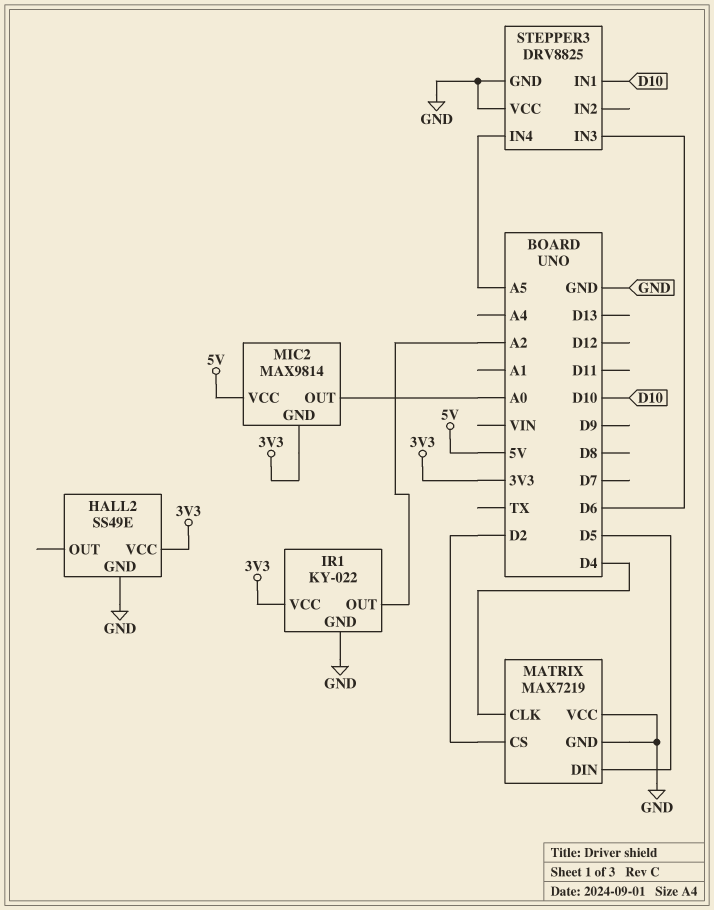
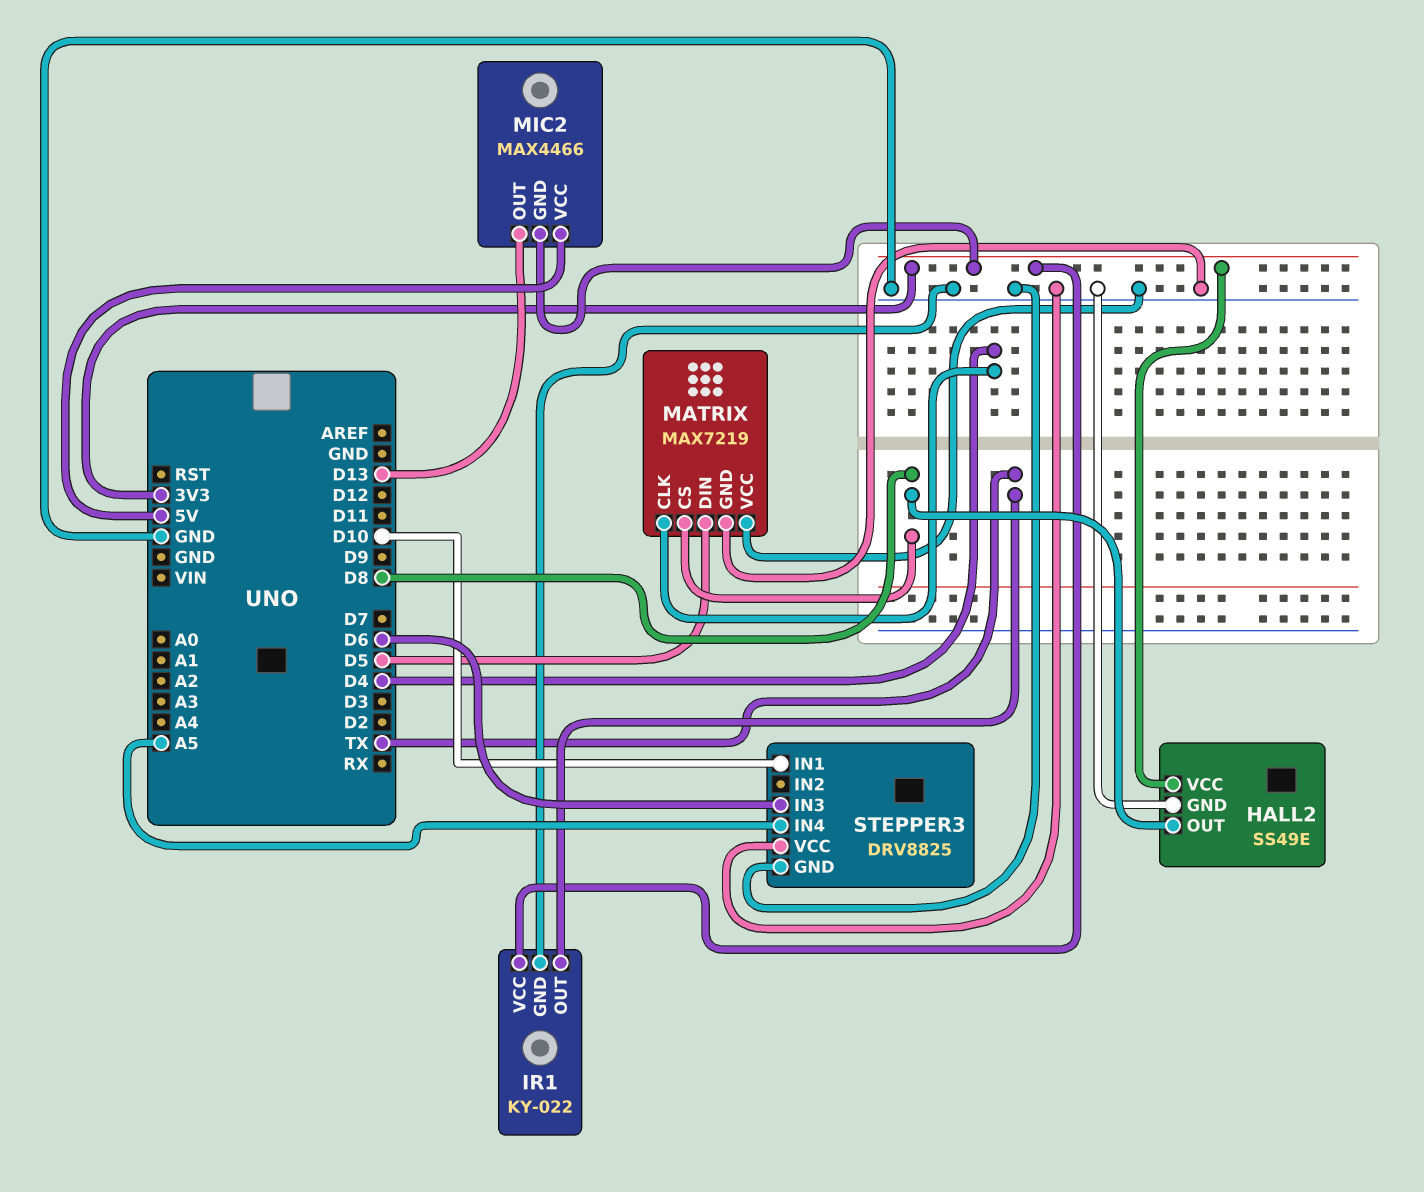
HALL2 pin OUT: none -> D8
IR1 pin OUT: A2 -> TX
MATRIX pin CS: D2 -> D8
MIC2: MAX9814 -> MAX4466
MIC2 pin OUT: A0 -> D13

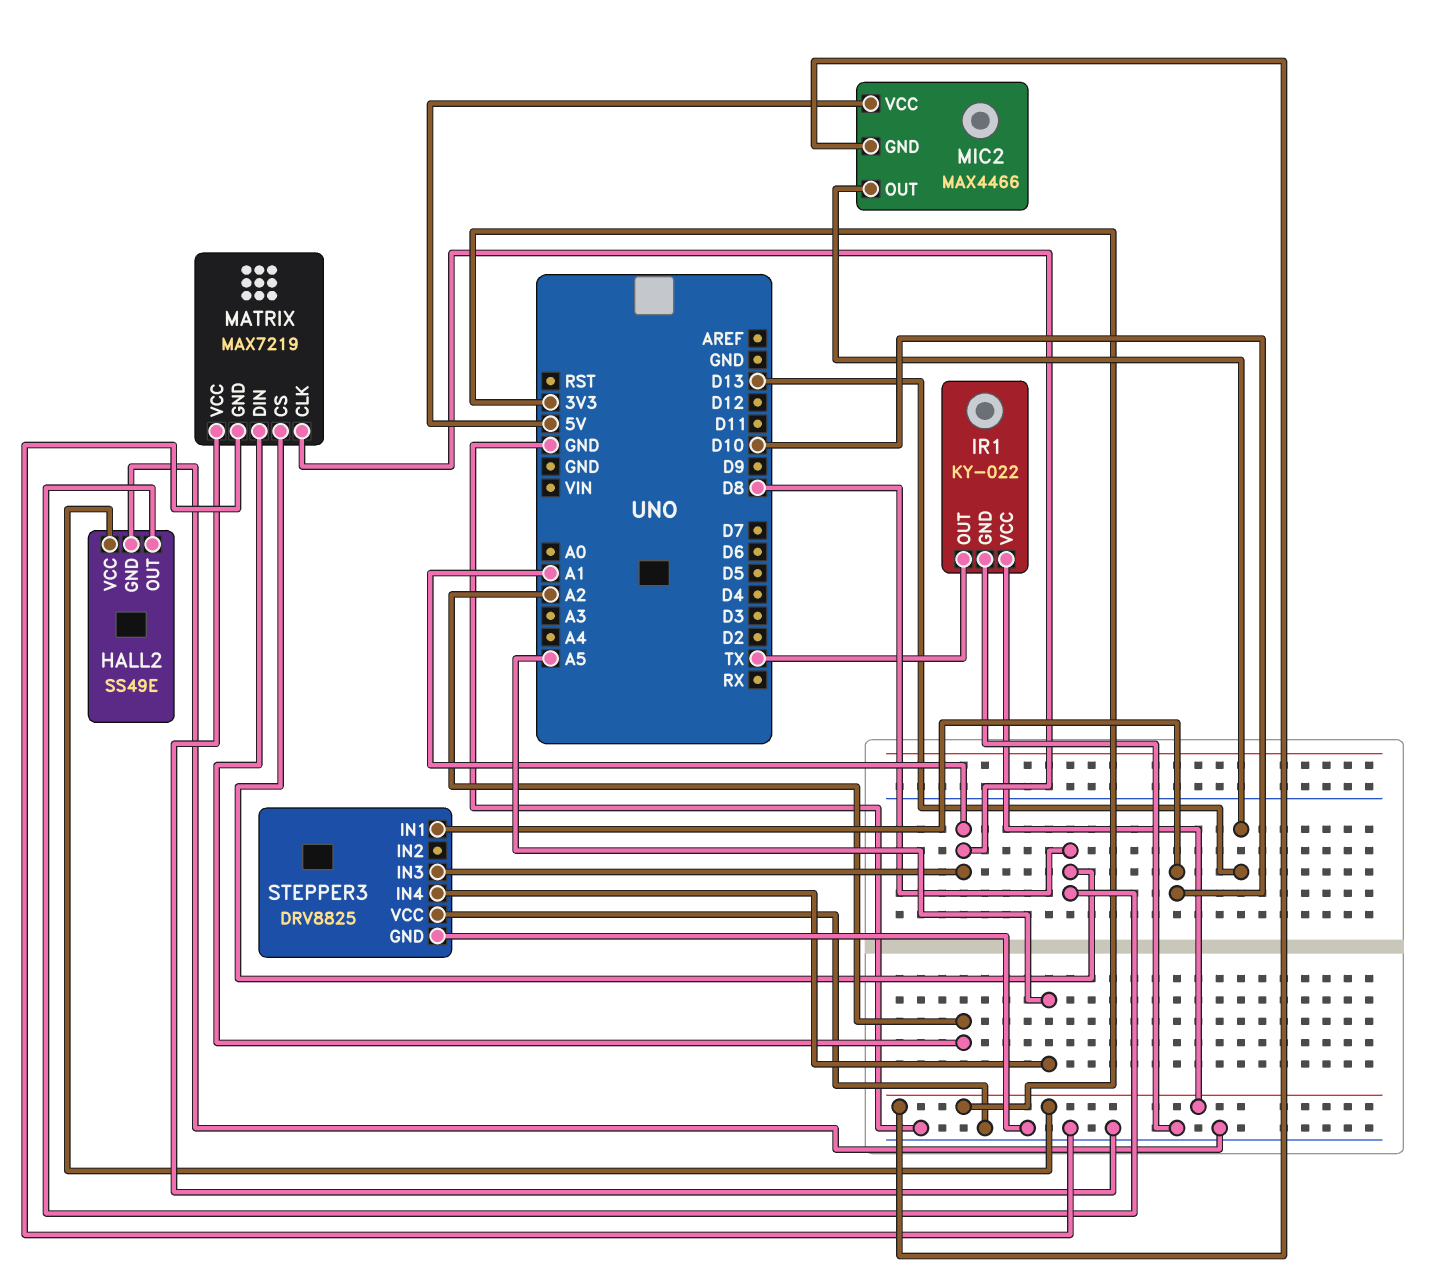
MATRIX pin CLK: D4 -> A1
MATRIX pin DIN: D5 -> A2
STEPPER3 pin IN3: D6 -> A1

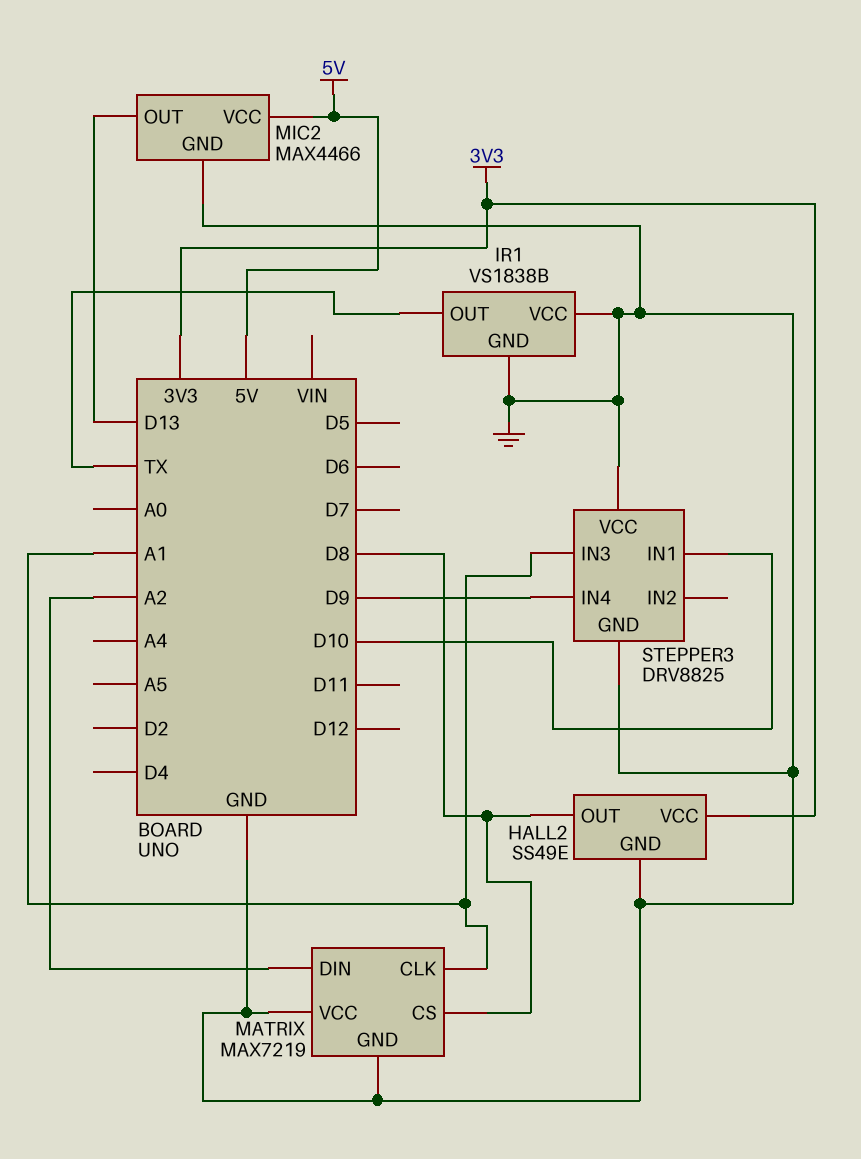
IR1: KY-022 -> VS1838B
IR1 pin VCC: 3V3 -> GND
MIC2 pin GND: 3V3 -> GND
STEPPER3 pin IN4: A5 -> D9

